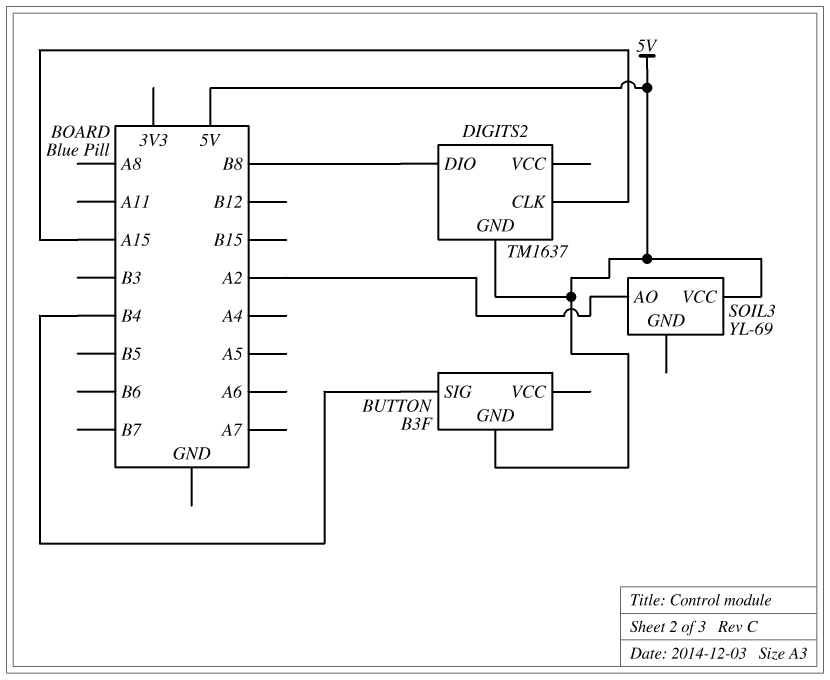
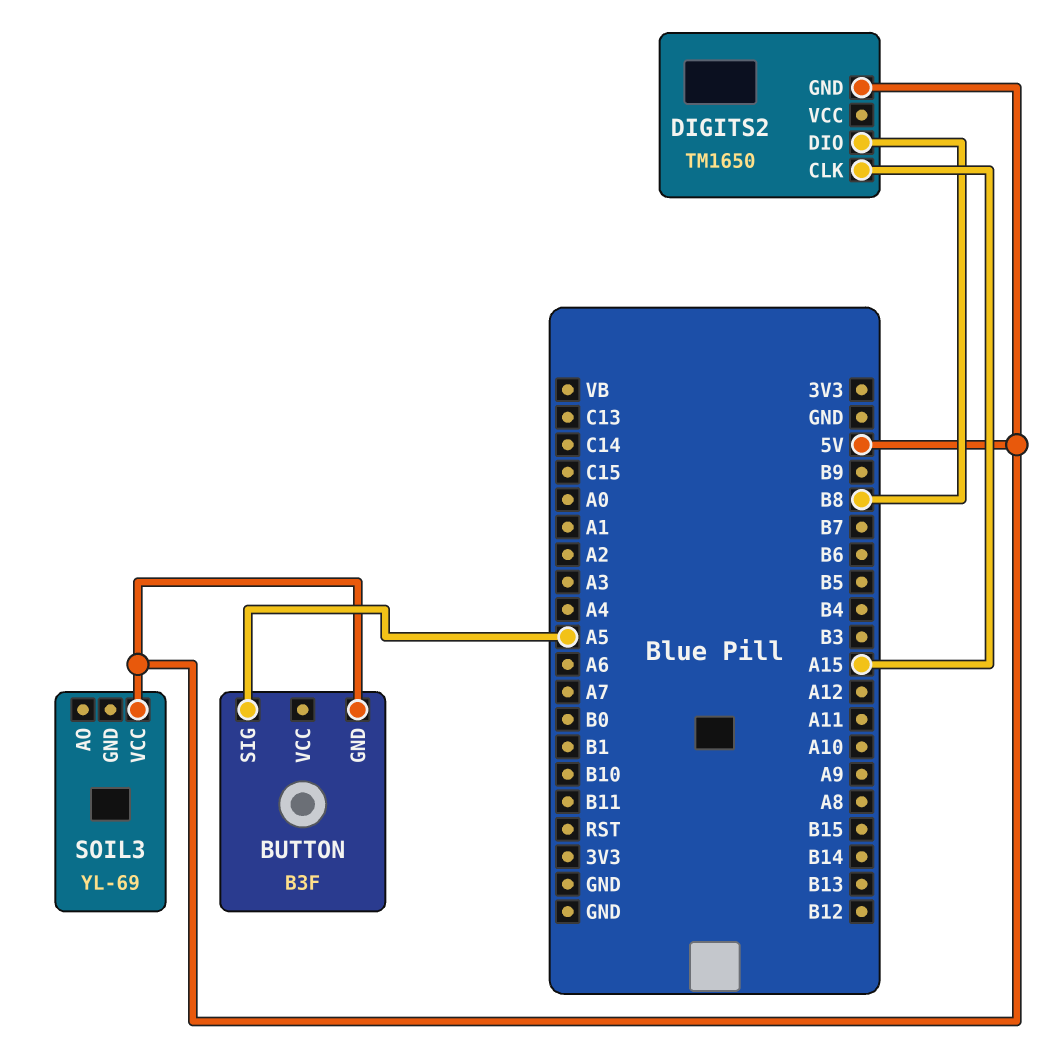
BUTTON pin SIG: B4 -> A5
DIGITS2: TM1637 -> TM1650
SOIL3 pin AO: A2 -> none

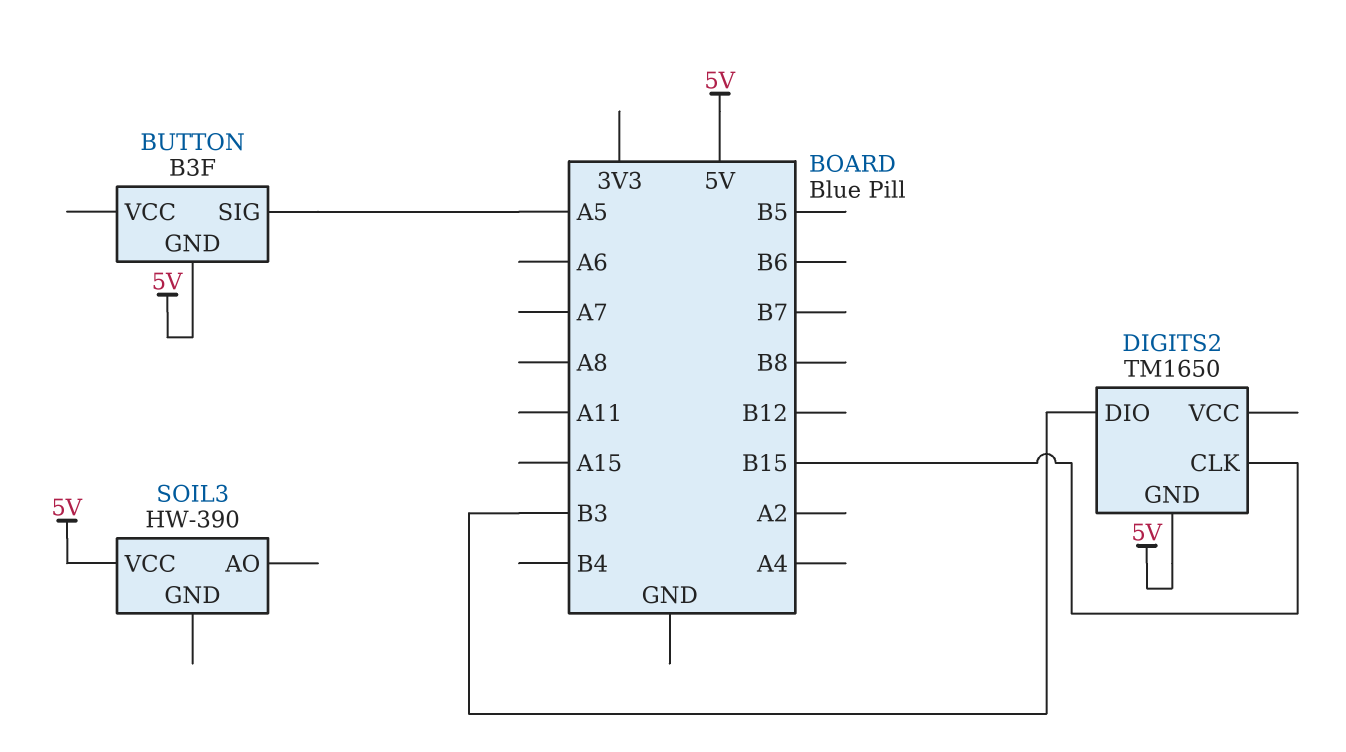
DIGITS2 pin CLK: A15 -> B15
DIGITS2 pin DIO: B8 -> B3
SOIL3: YL-69 -> HW-390

